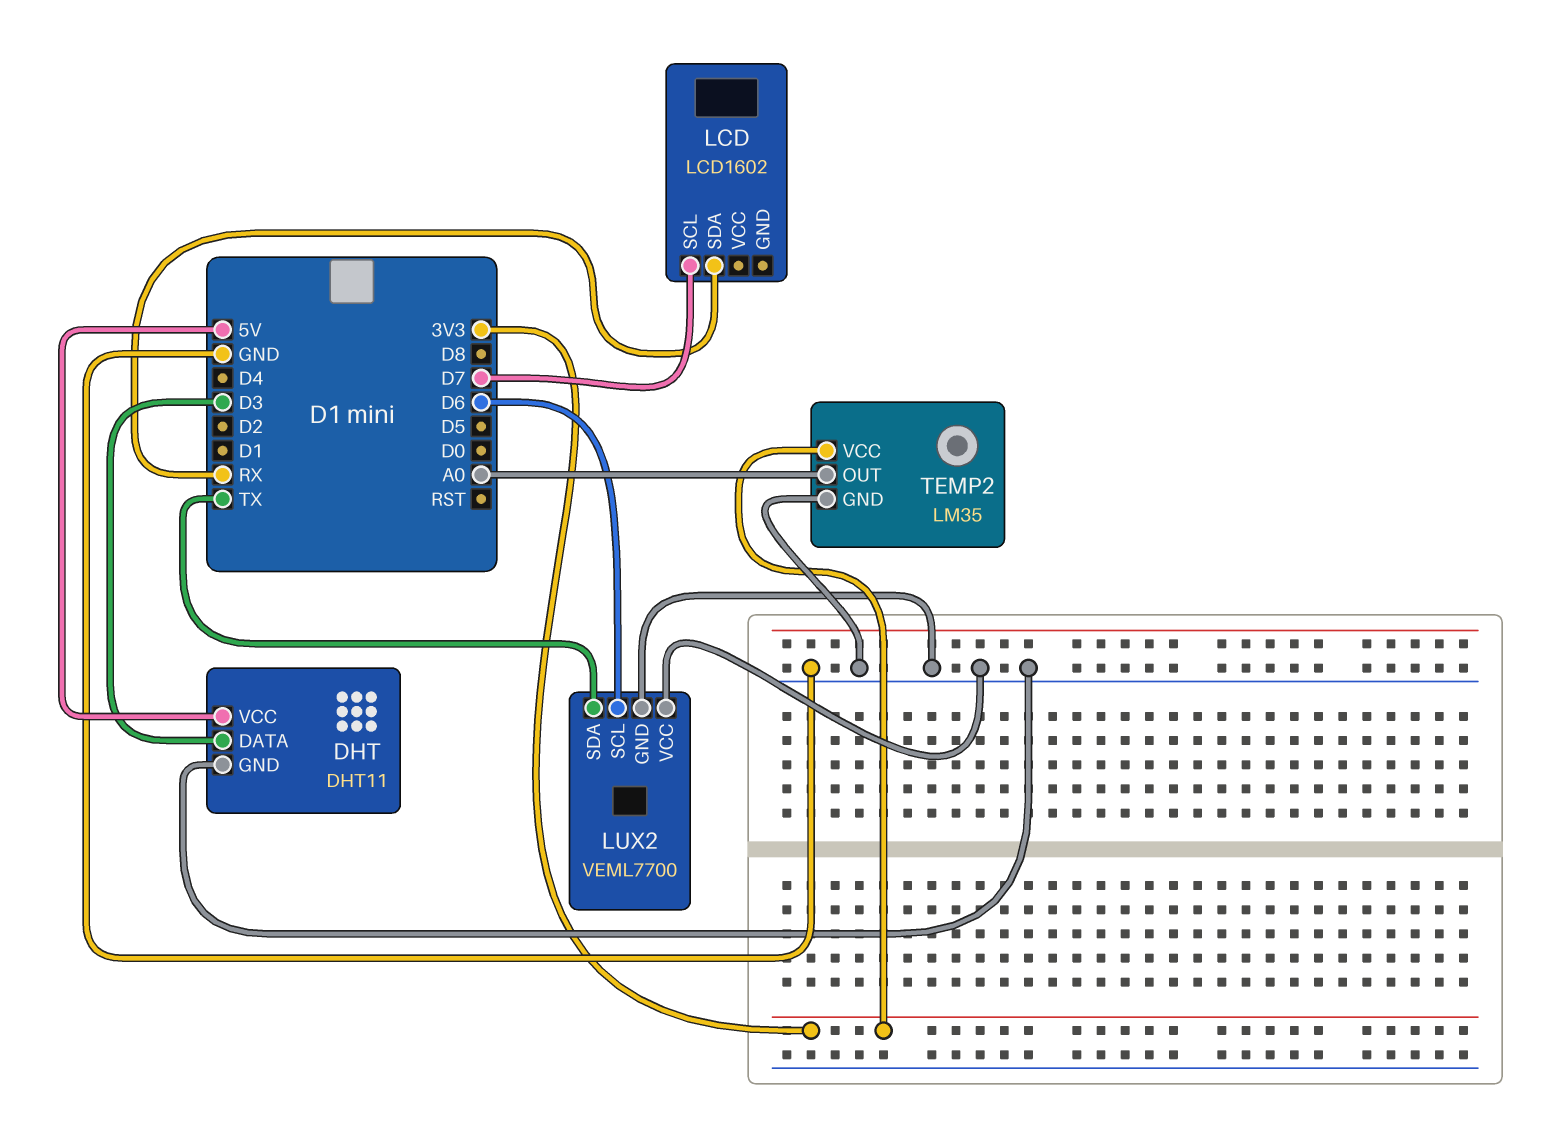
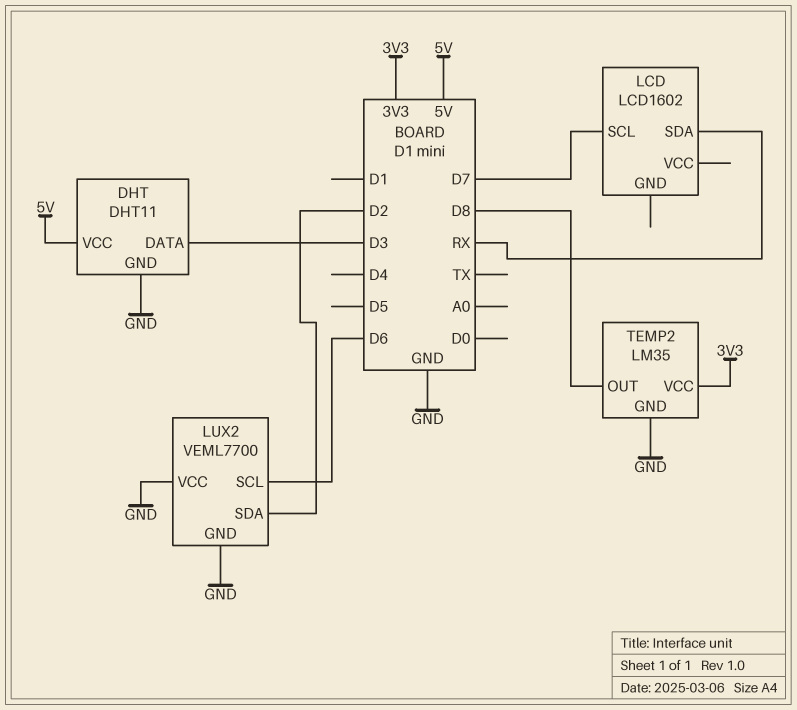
LUX2 pin SDA: TX -> D2
TEMP2 pin OUT: A0 -> D8

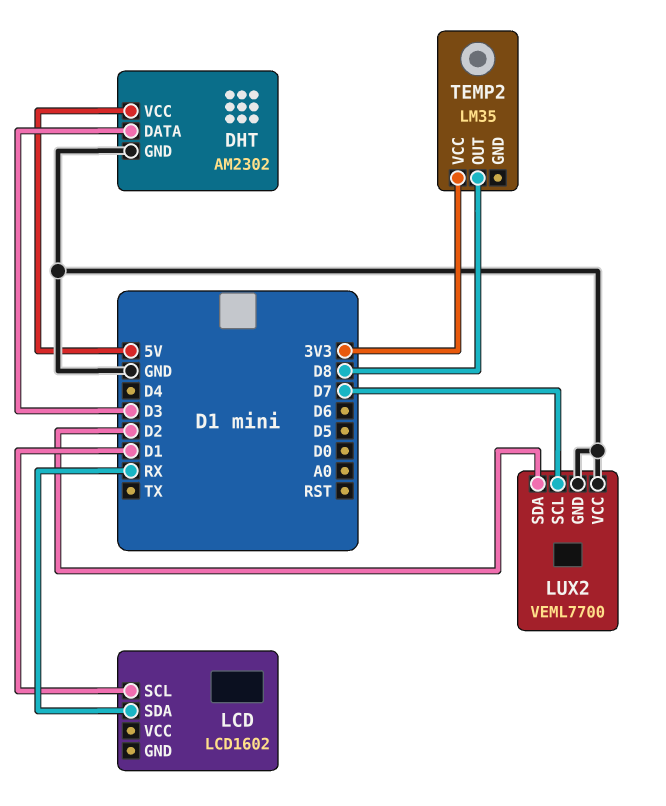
DHT: DHT11 -> AM2302
LCD pin SCL: D7 -> D1
LUX2 pin SCL: D6 -> D7
TEMP2 pin GND: GND -> none

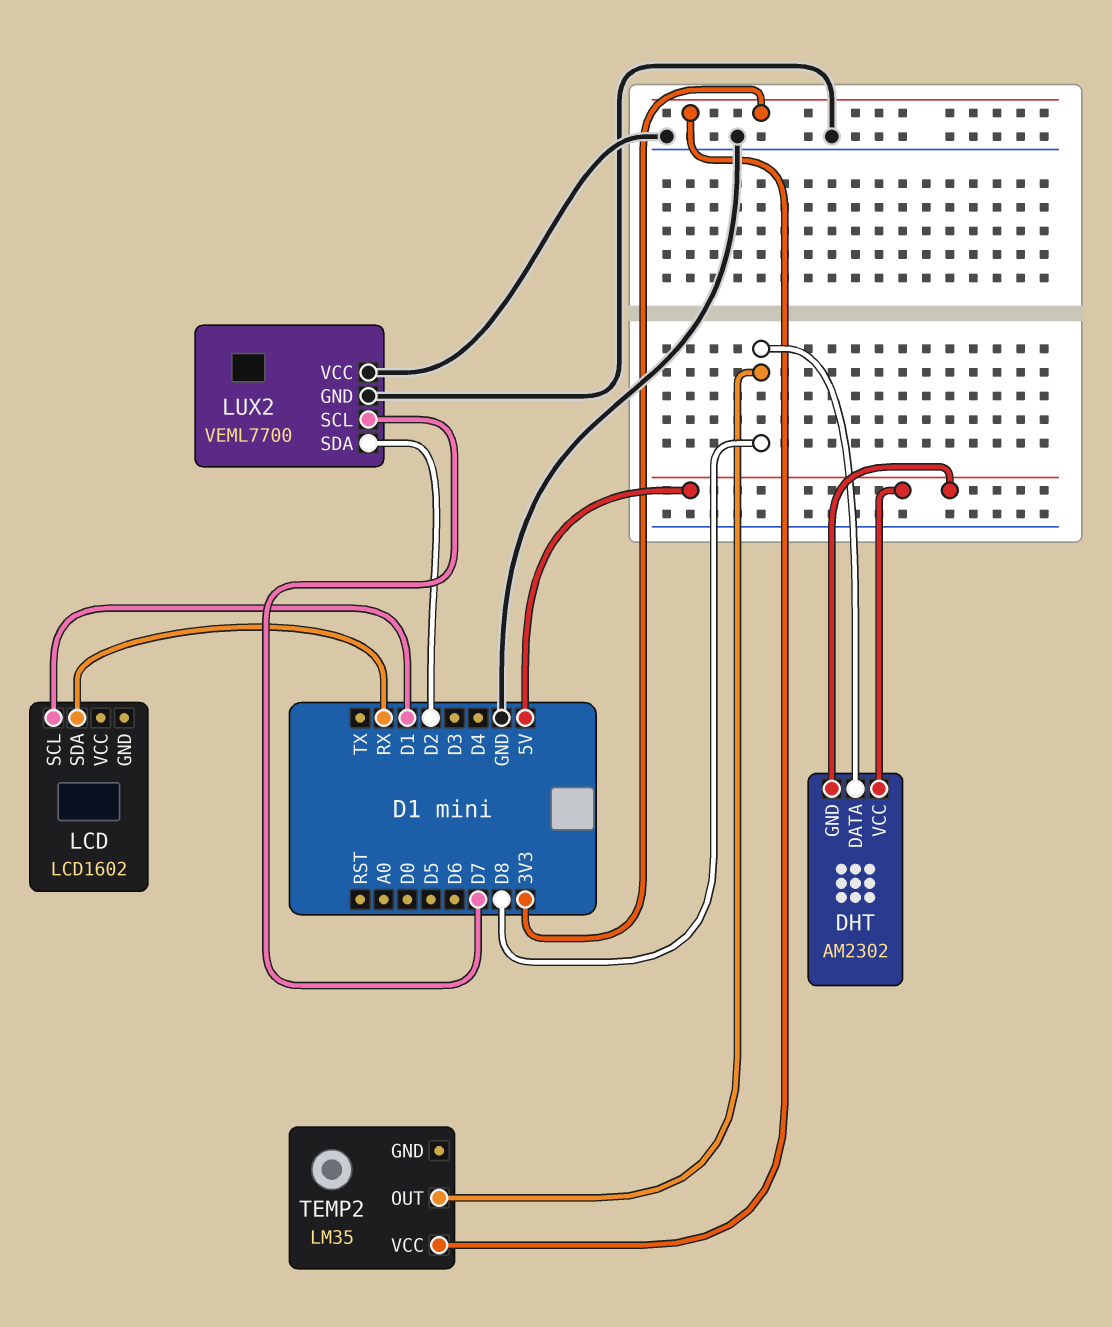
DHT pin DATA: D3 -> D8
DHT pin GND: GND -> 5V

